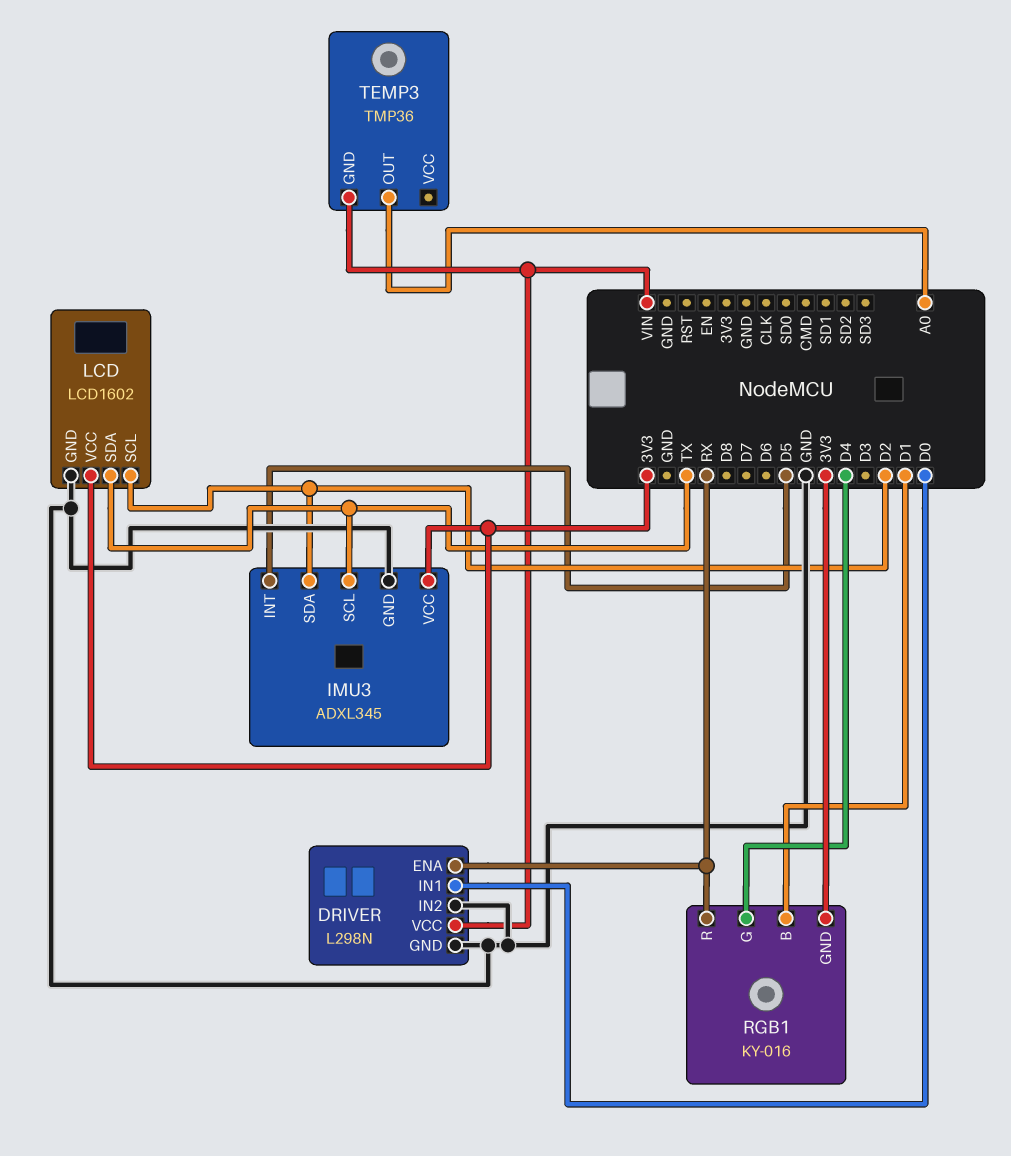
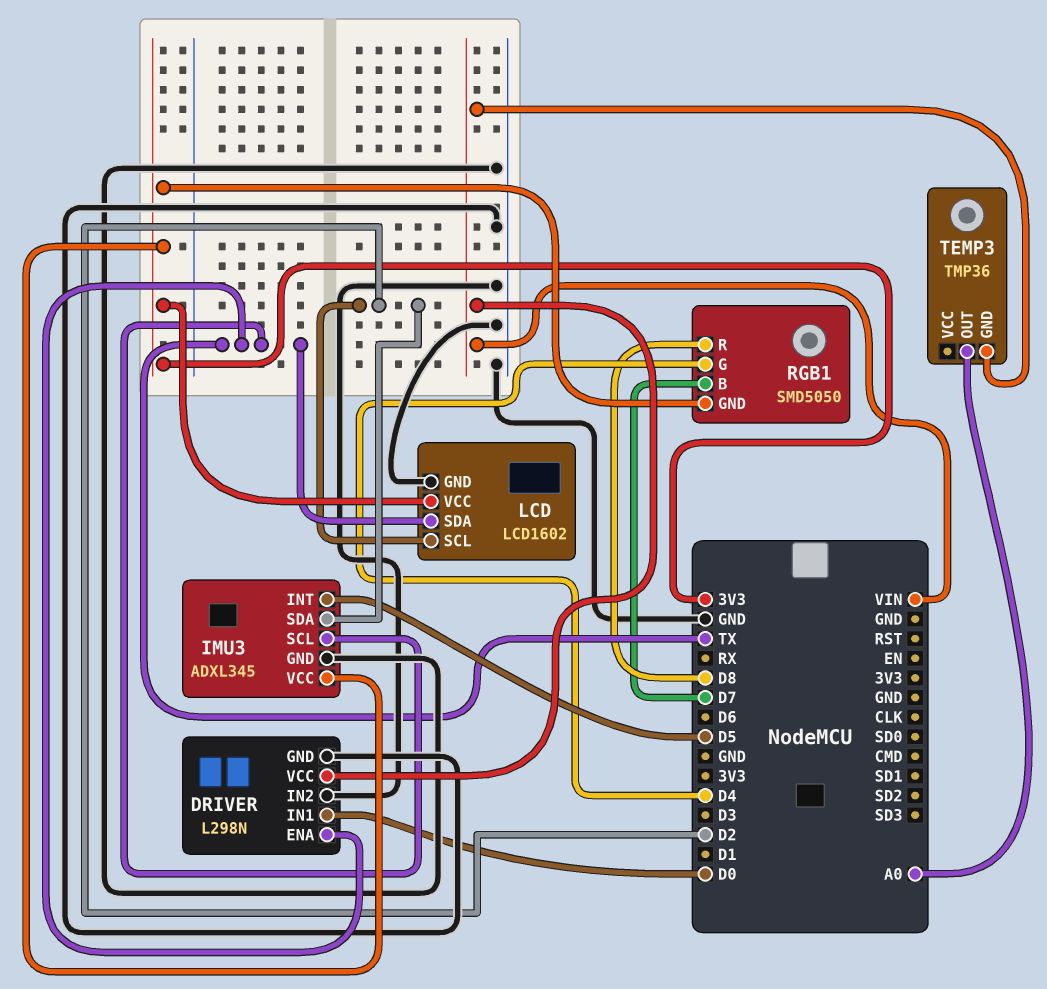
DRIVER pin ENA: RX -> TX
RGB1: KY-016 -> SMD5050
RGB1 pin B: D1 -> D7
RGB1 pin R: RX -> D8

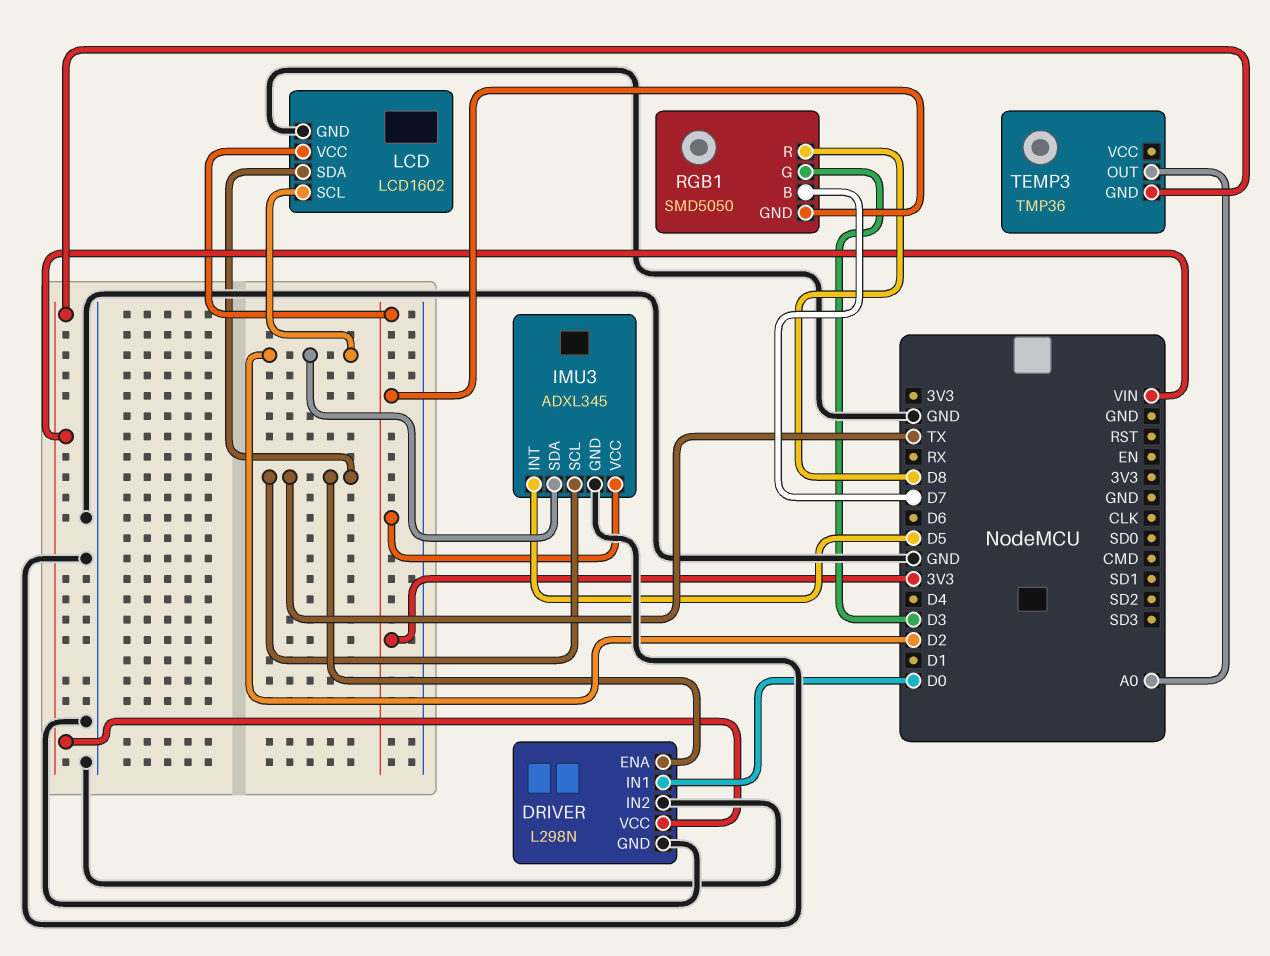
RGB1 pin G: D4 -> D3

